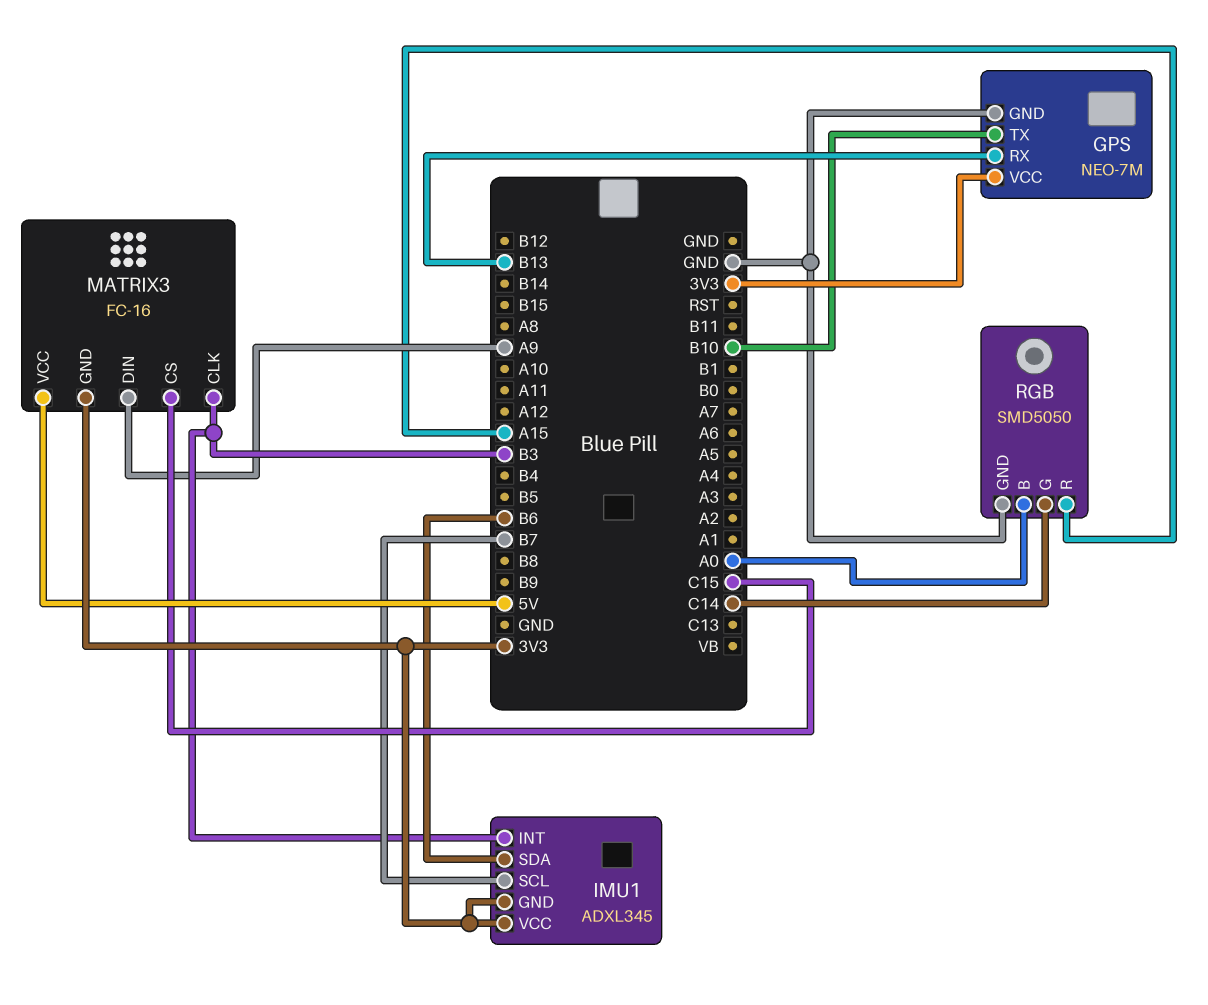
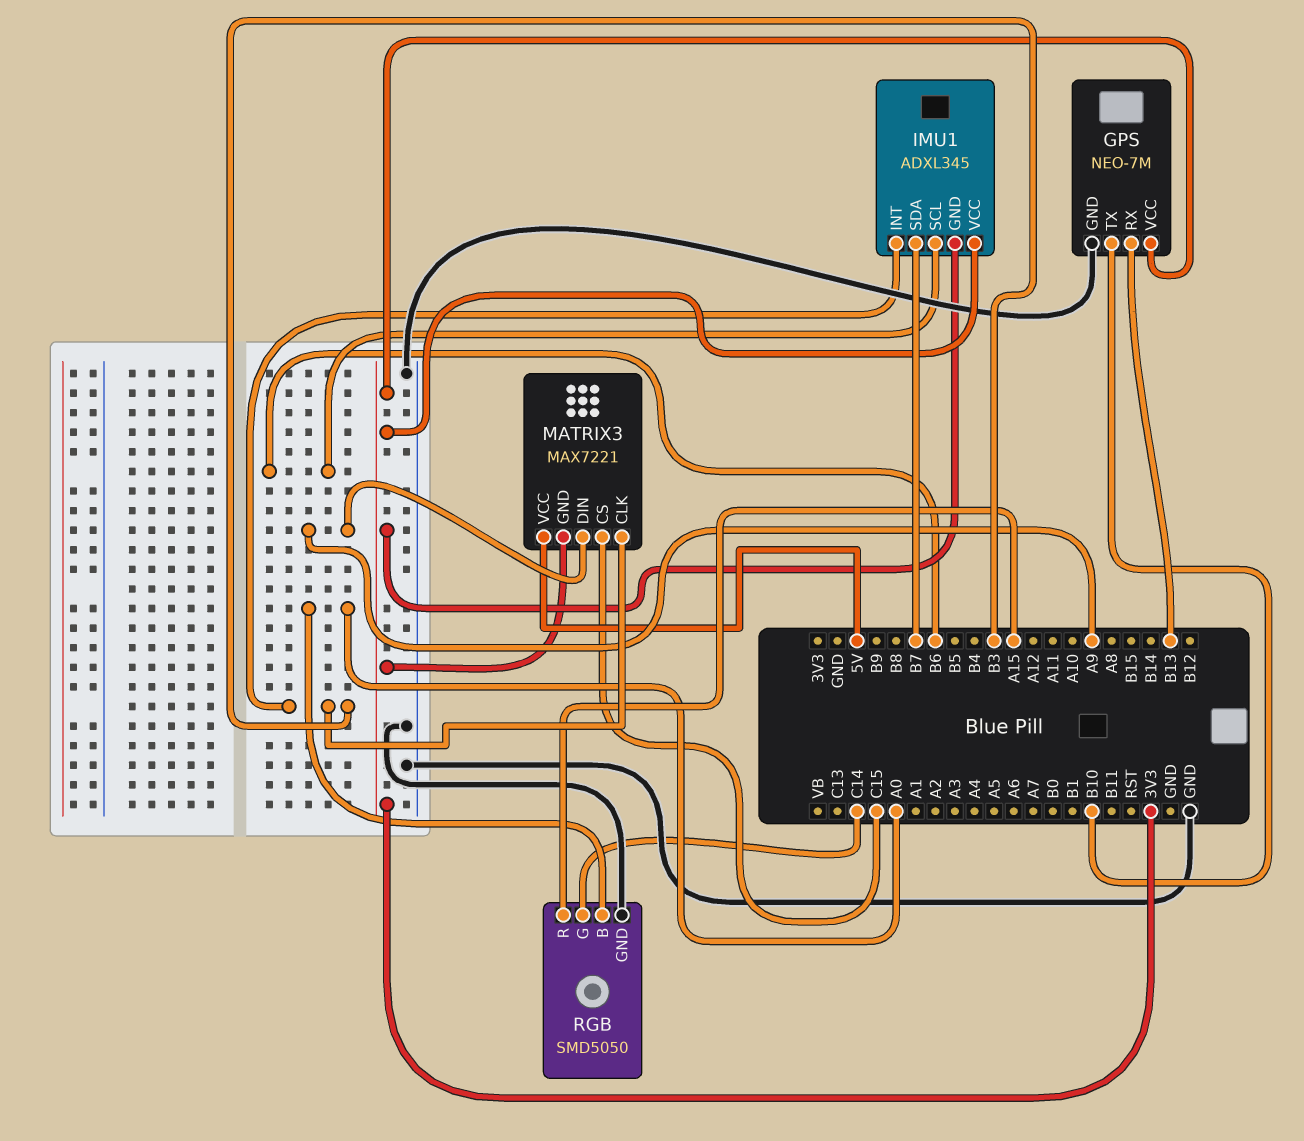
IMU1 pin SCL: B7 -> B6
IMU1 pin SDA: B6 -> B7
MATRIX3: FC-16 -> MAX7221

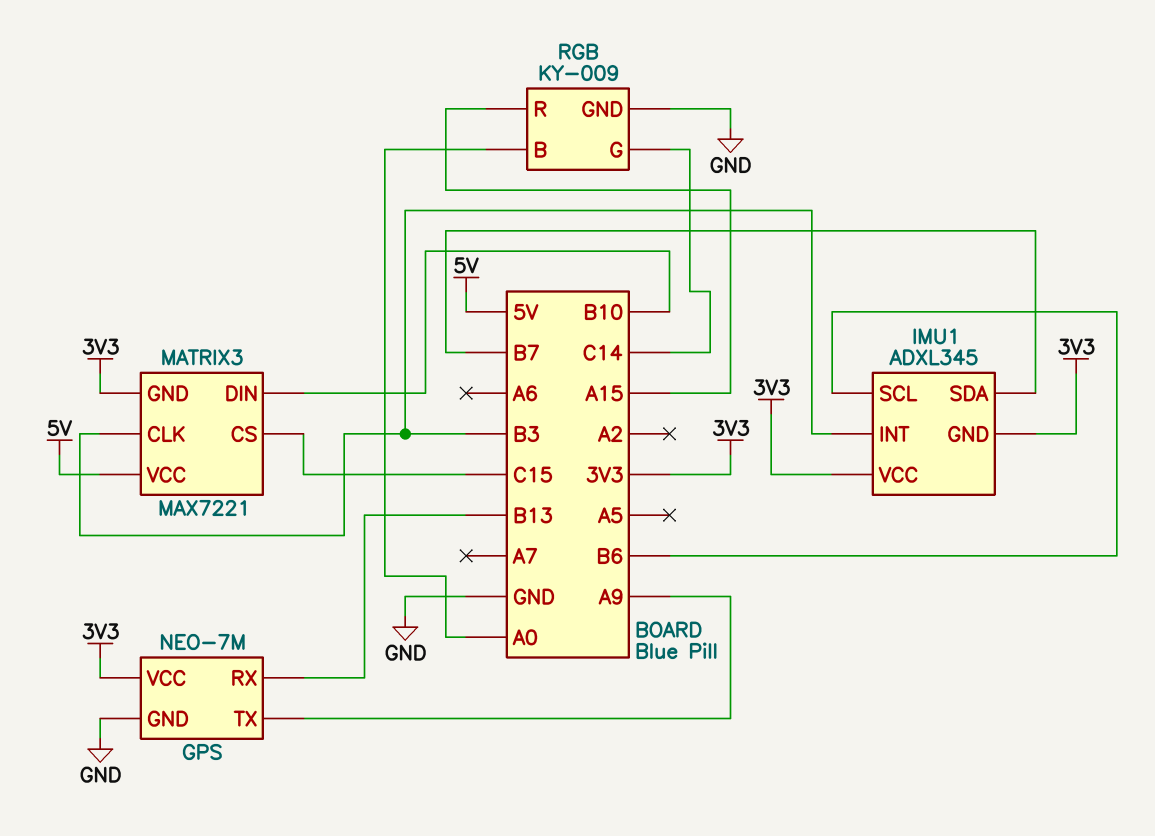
GPS pin TX: B10 -> A9
MATRIX3 pin DIN: A9 -> B10
RGB: SMD5050 -> KY-009

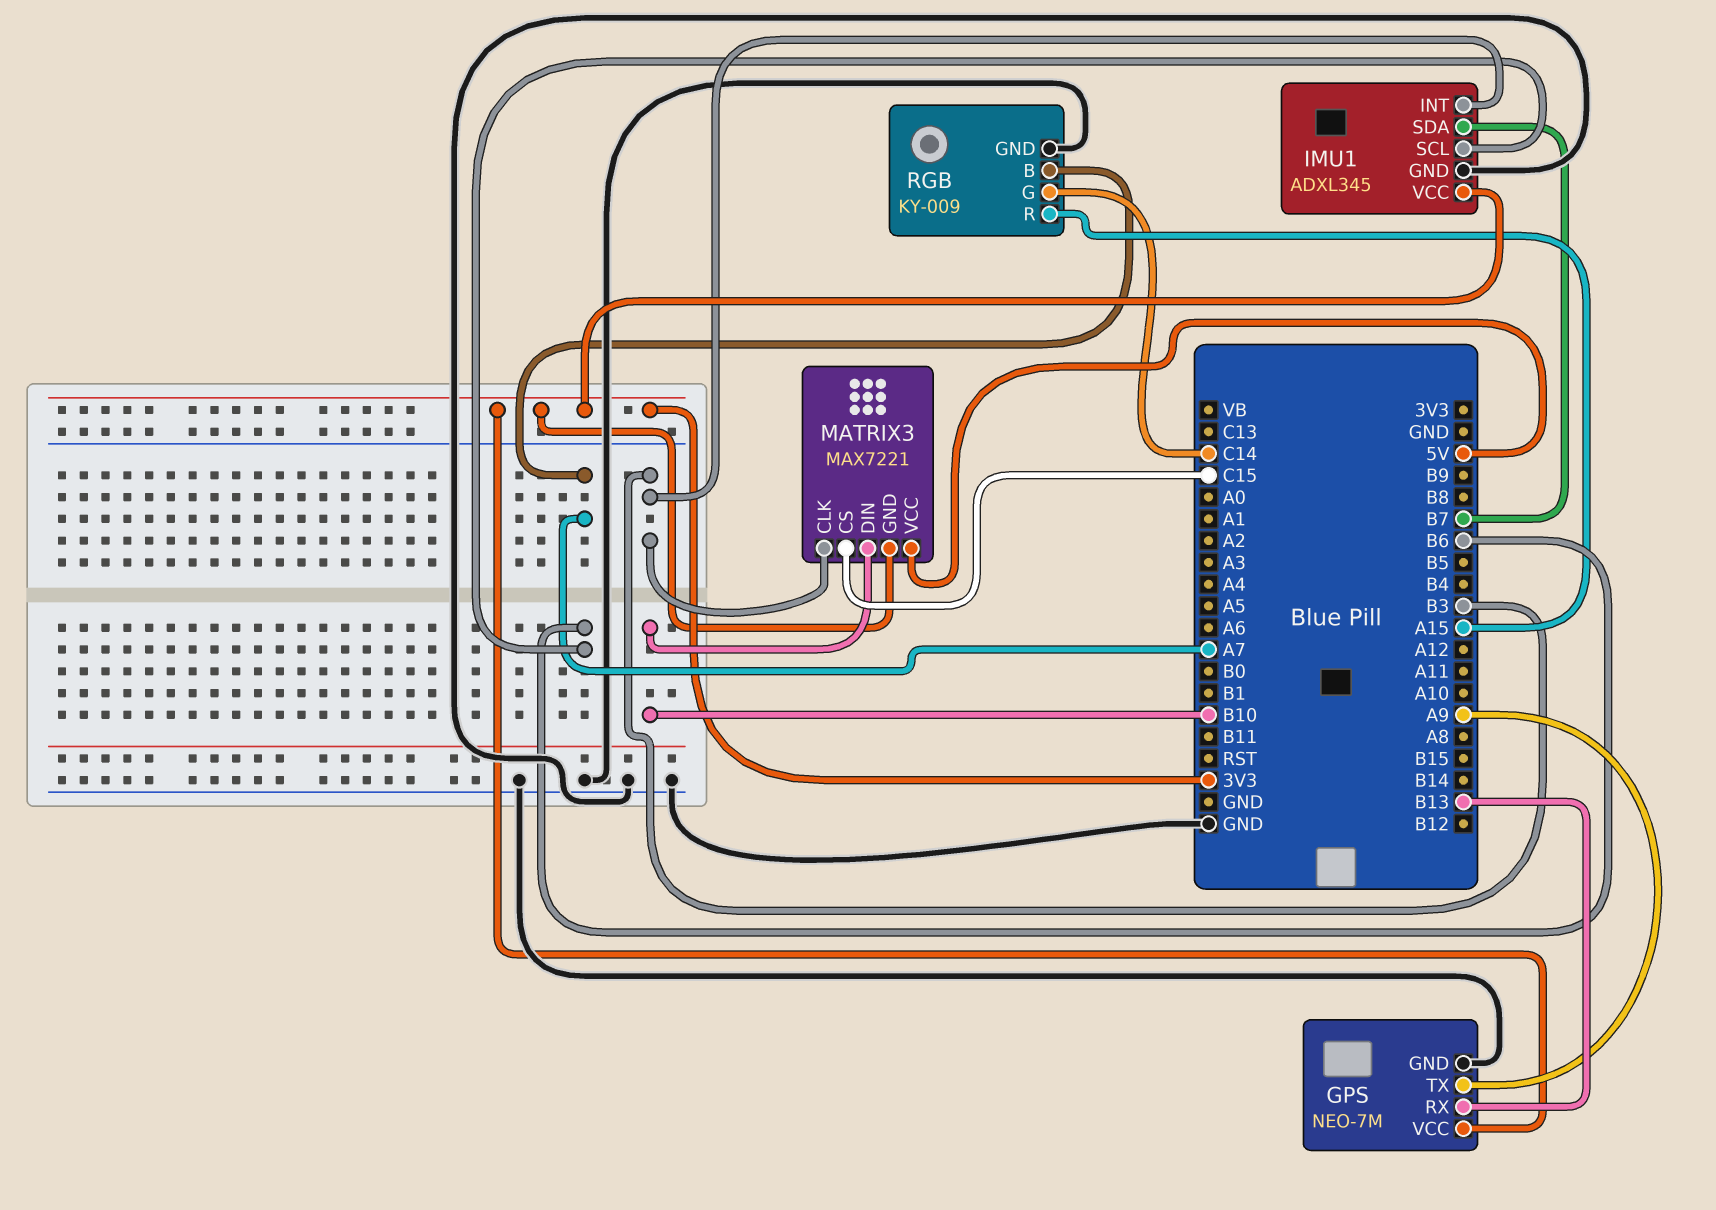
IMU1 pin GND: 3V3 -> GND
RGB pin B: A0 -> A7

